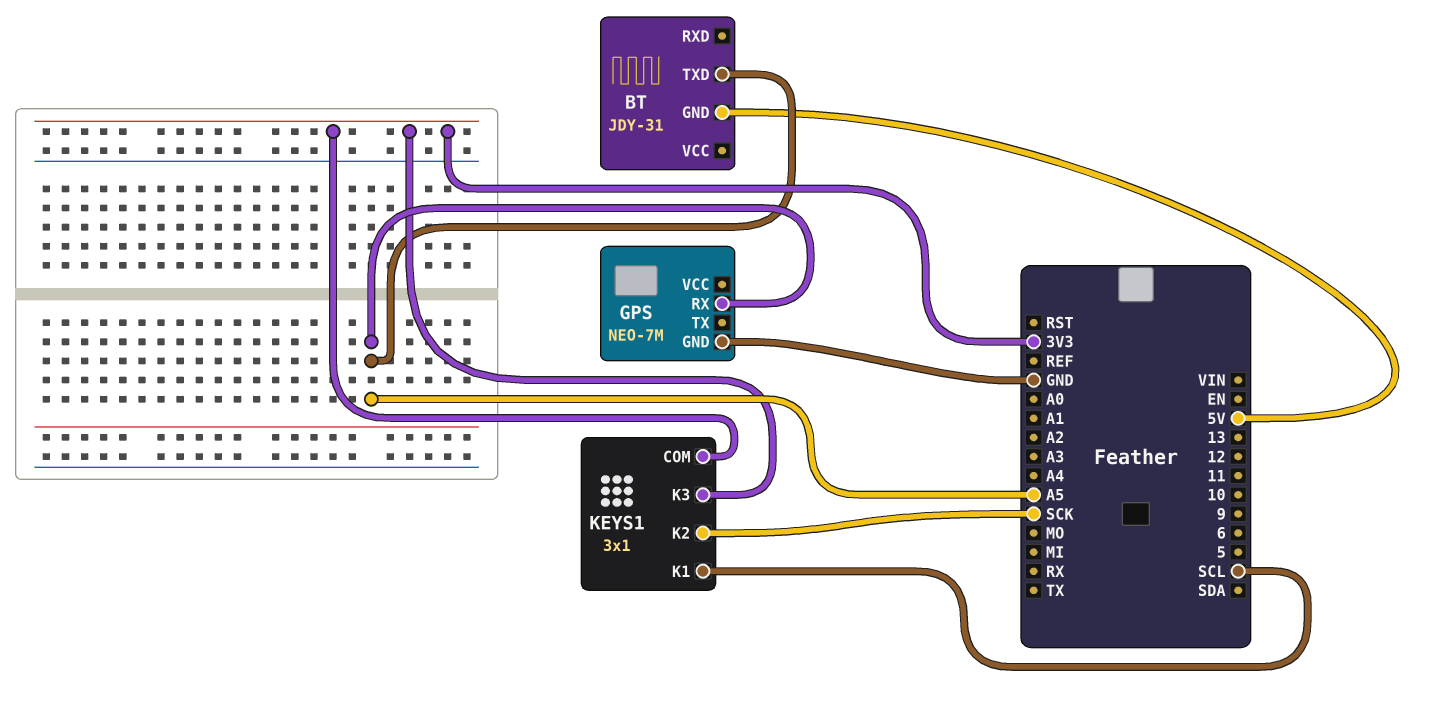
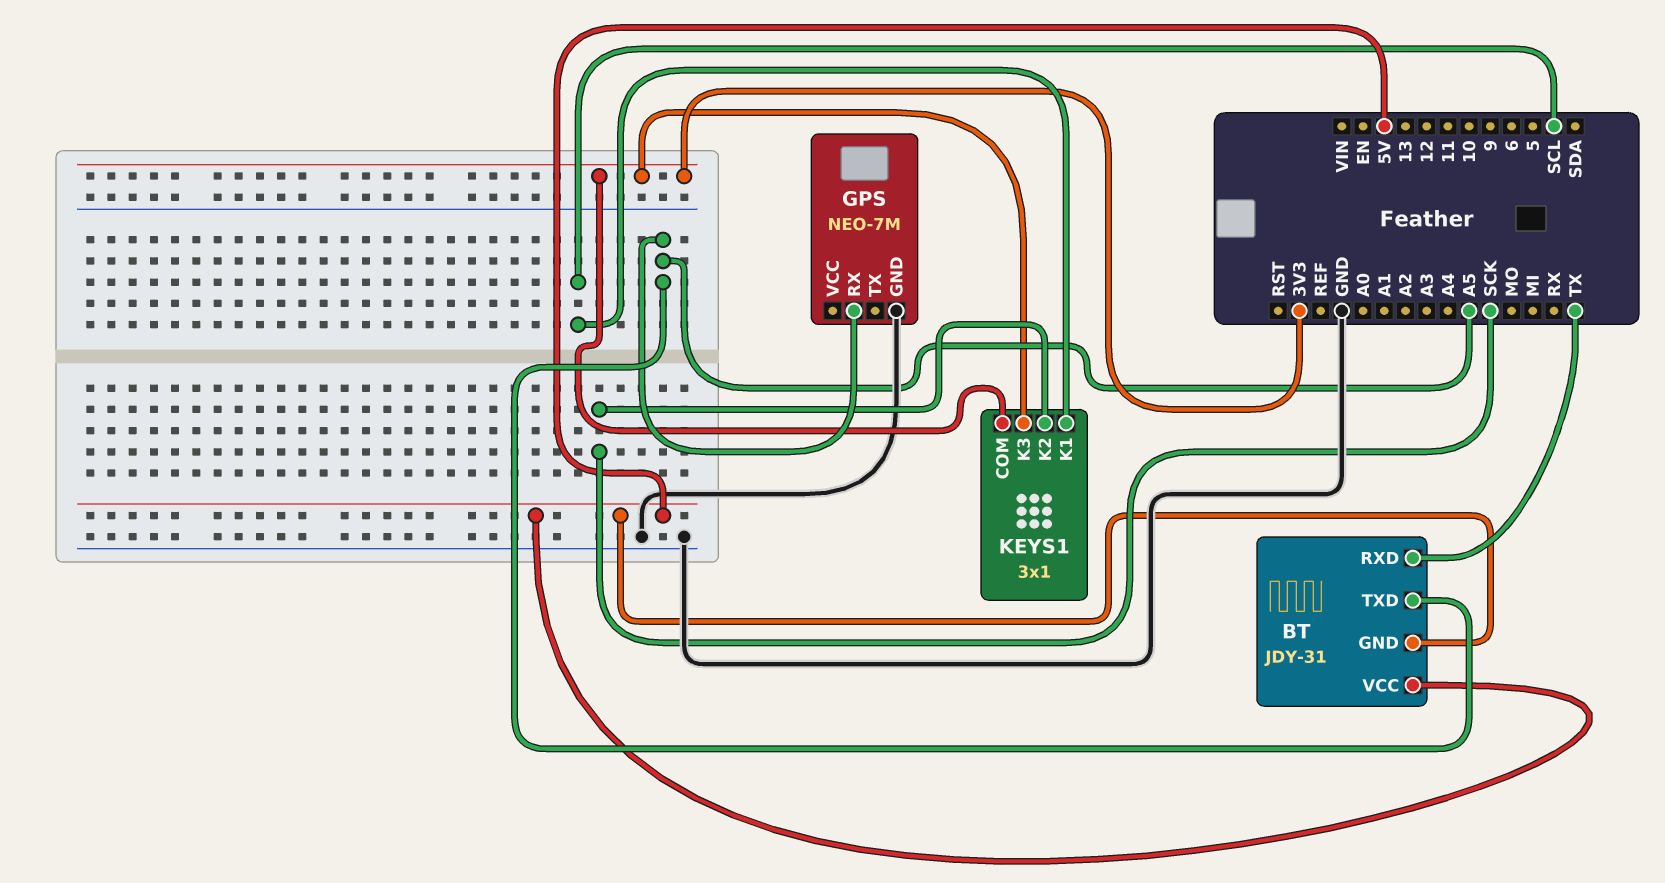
BT pin RXD: none -> TX
BT pin VCC: none -> 5V

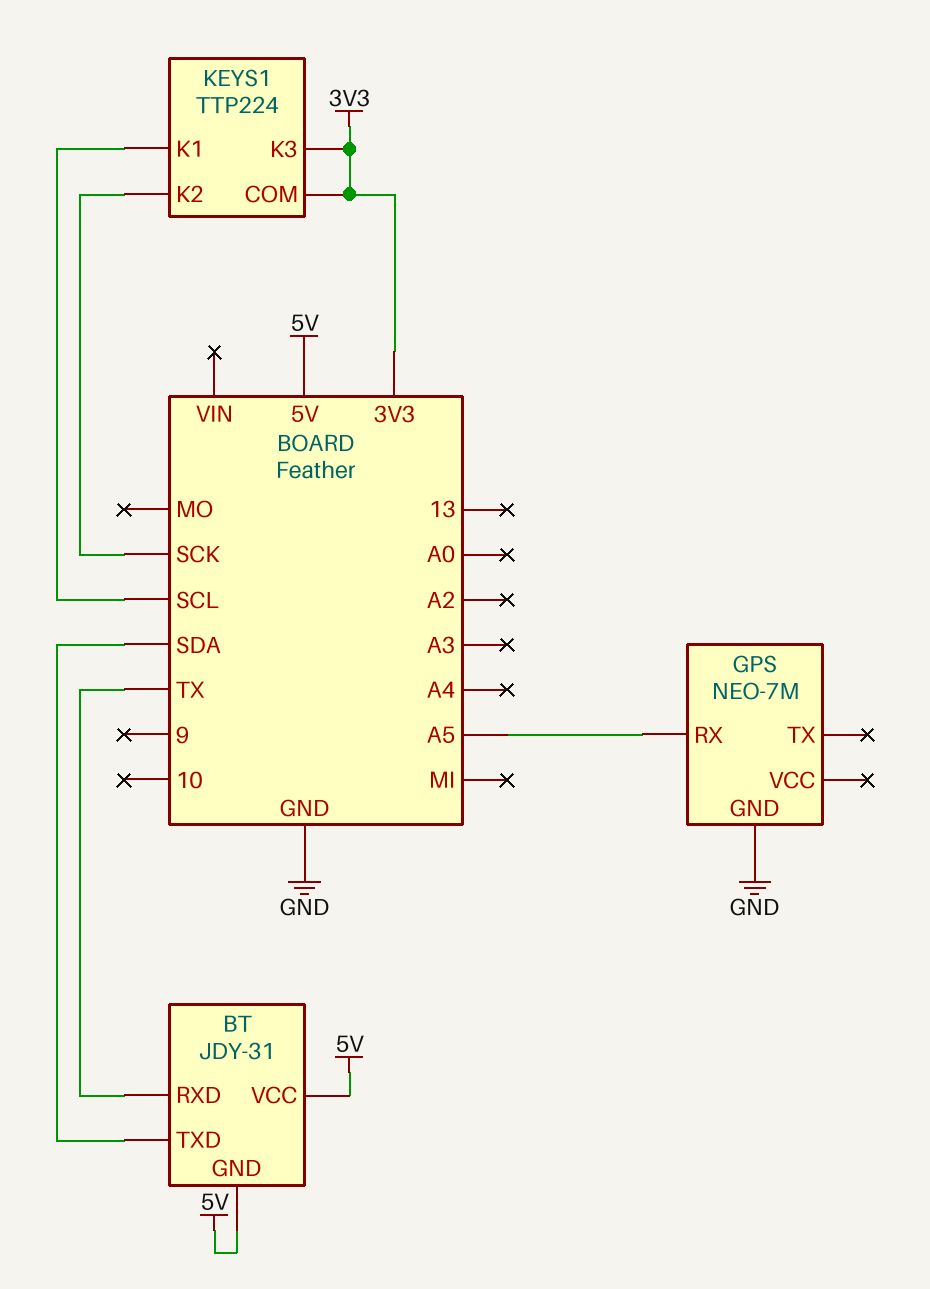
BT pin TXD: A5 -> SDA
KEYS1: 3x1 -> TTP224

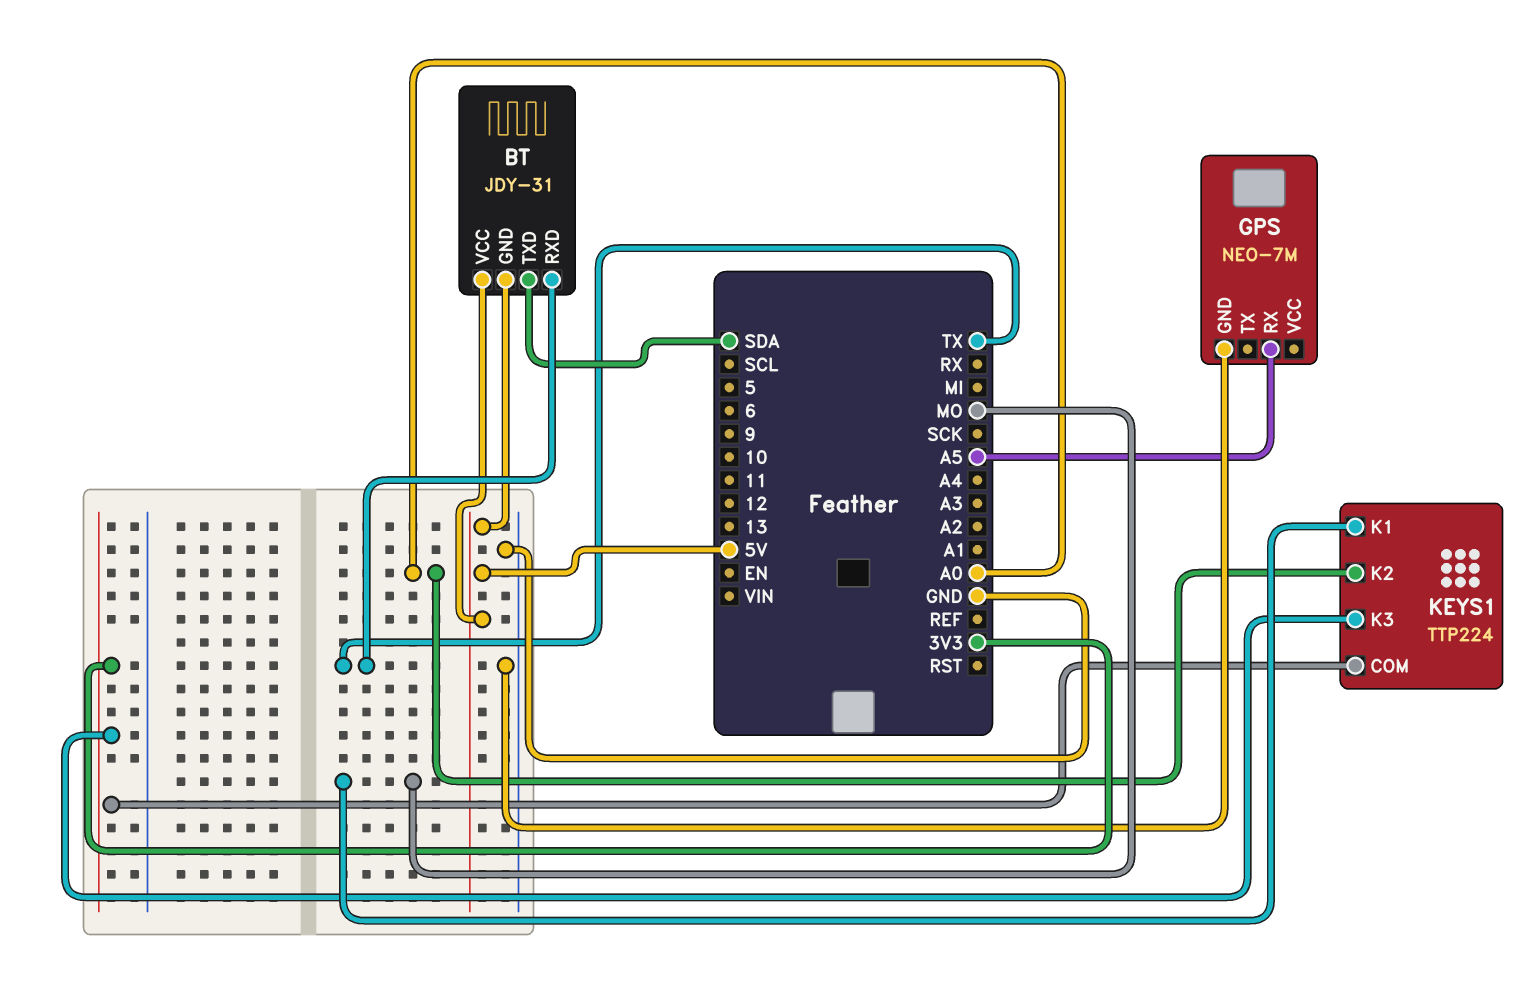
KEYS1 pin K1: SCL -> MO
KEYS1 pin K2: SCK -> A0

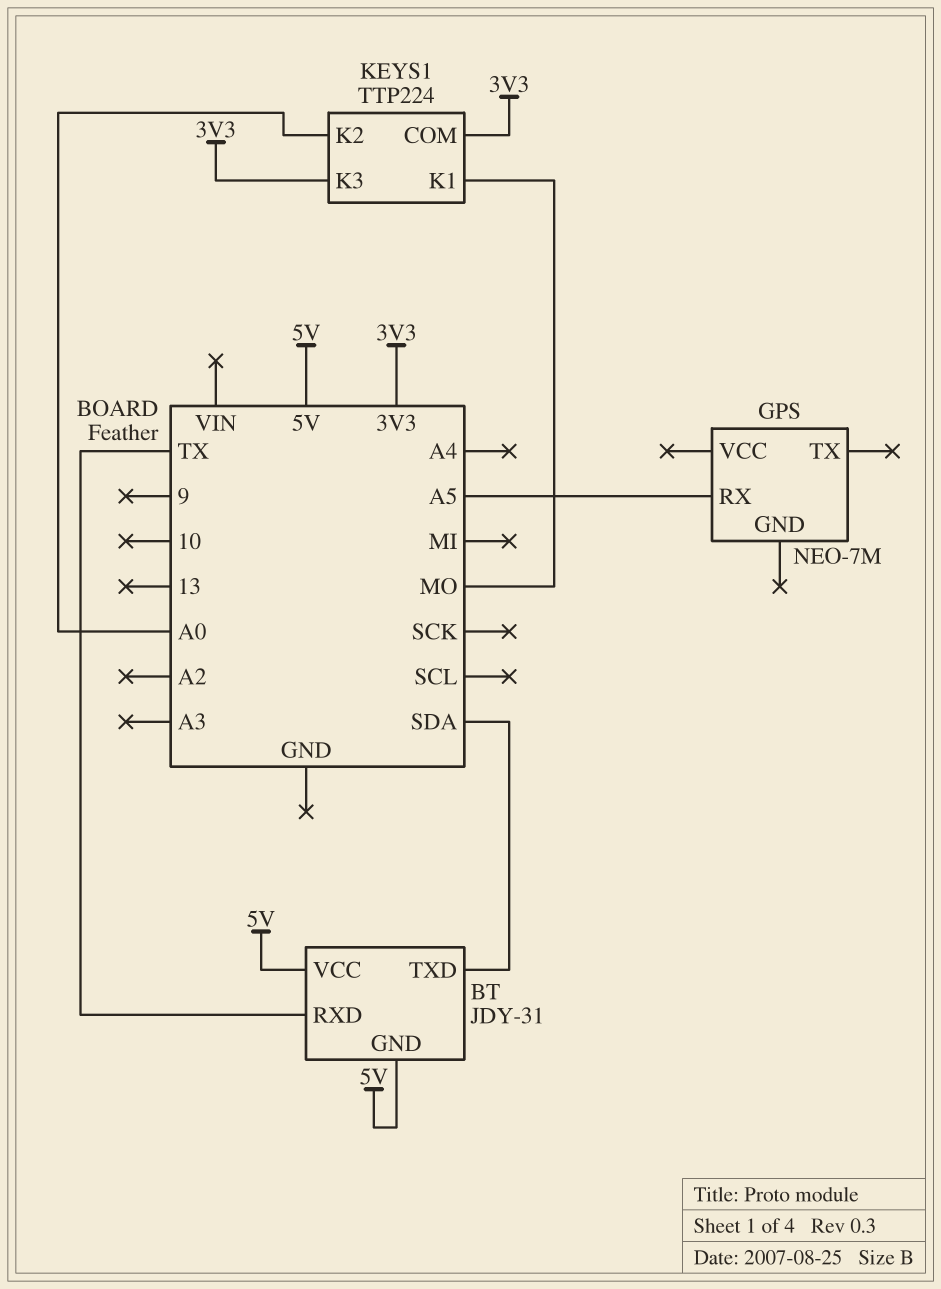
GPS pin GND: GND -> none

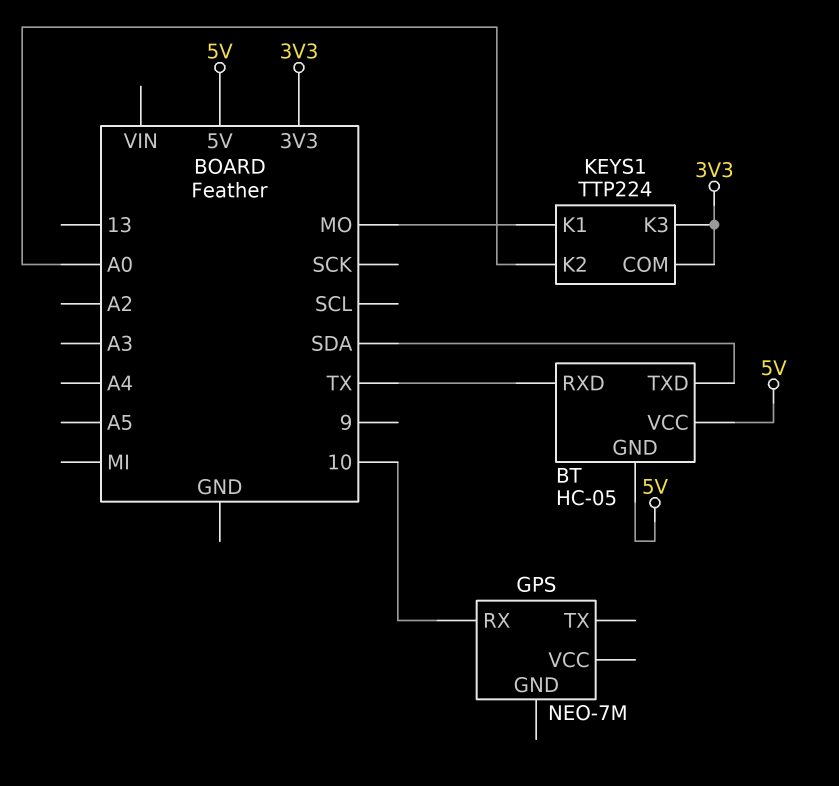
BT: JDY-31 -> HC-05
GPS pin RX: A5 -> 10

